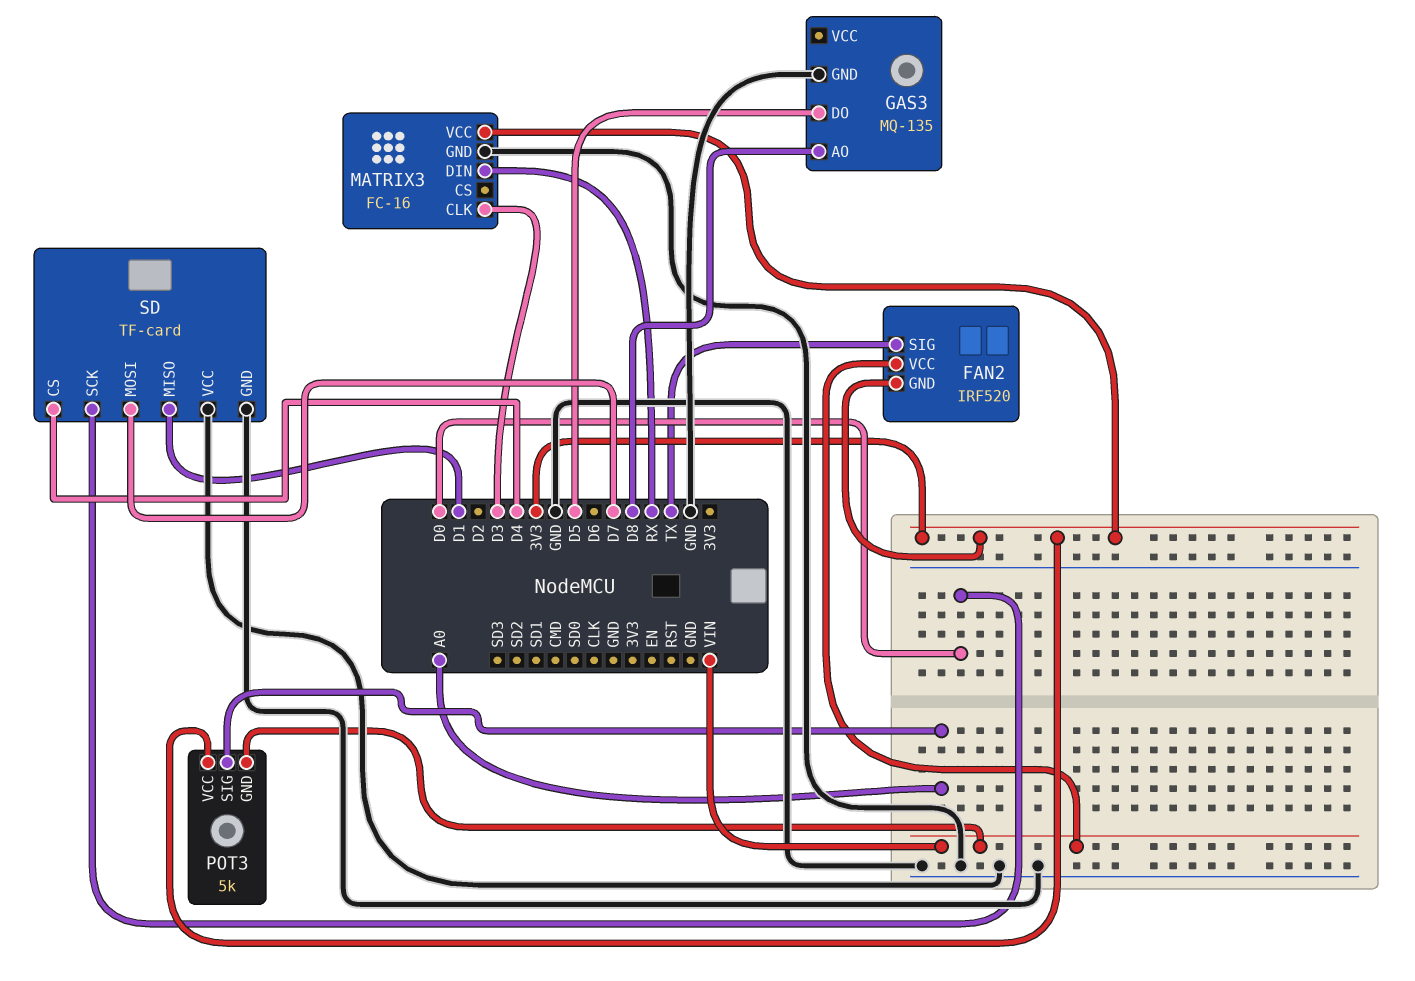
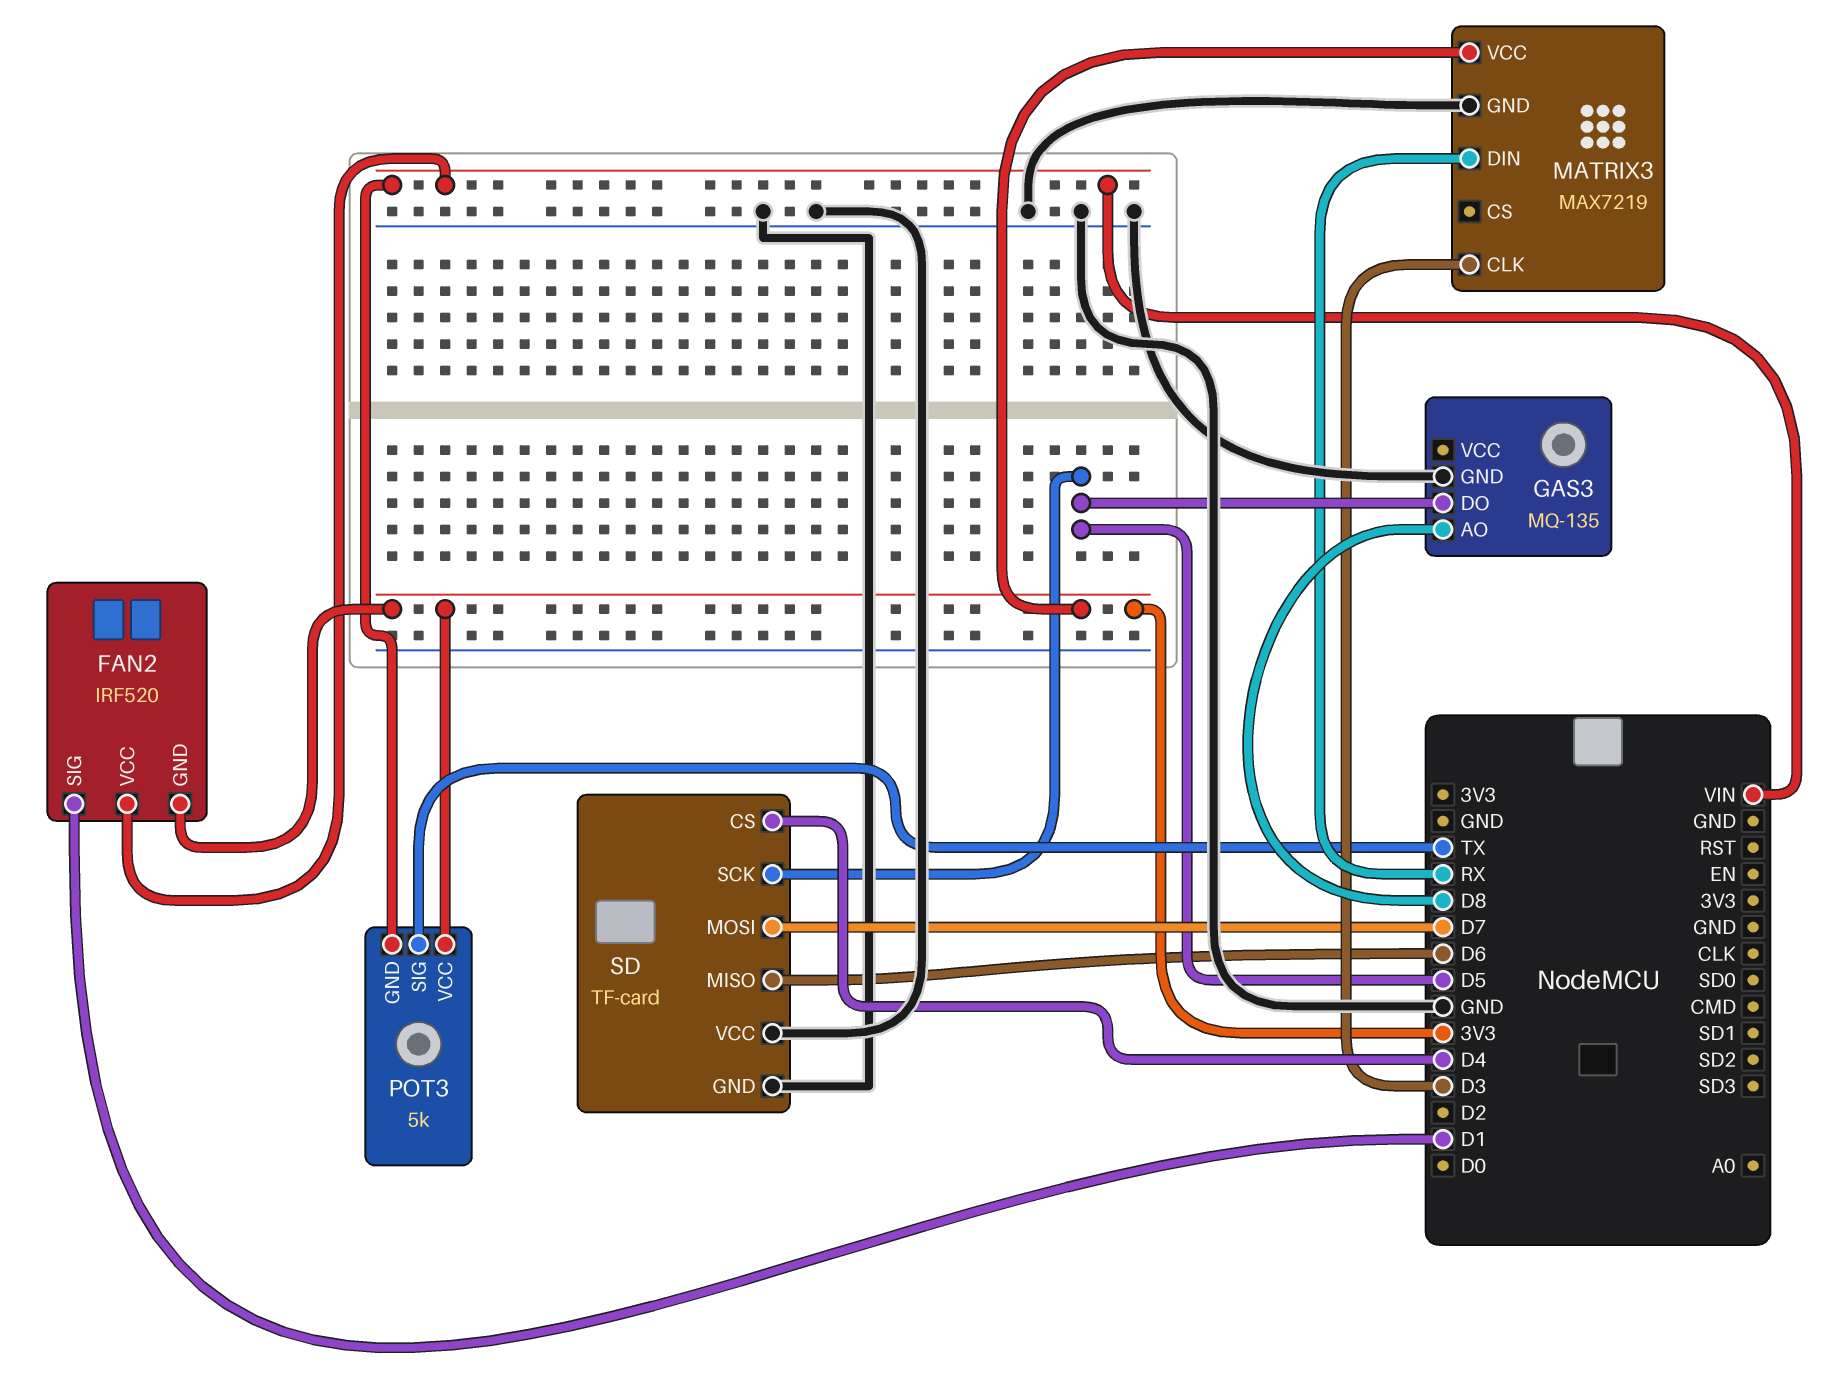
FAN2 pin SIG: TX -> D1
MATRIX3: FC-16 -> MAX7219
POT3 pin SIG: A0 -> TX
SD pin MISO: D1 -> D6
SD pin SCK: D0 -> D5

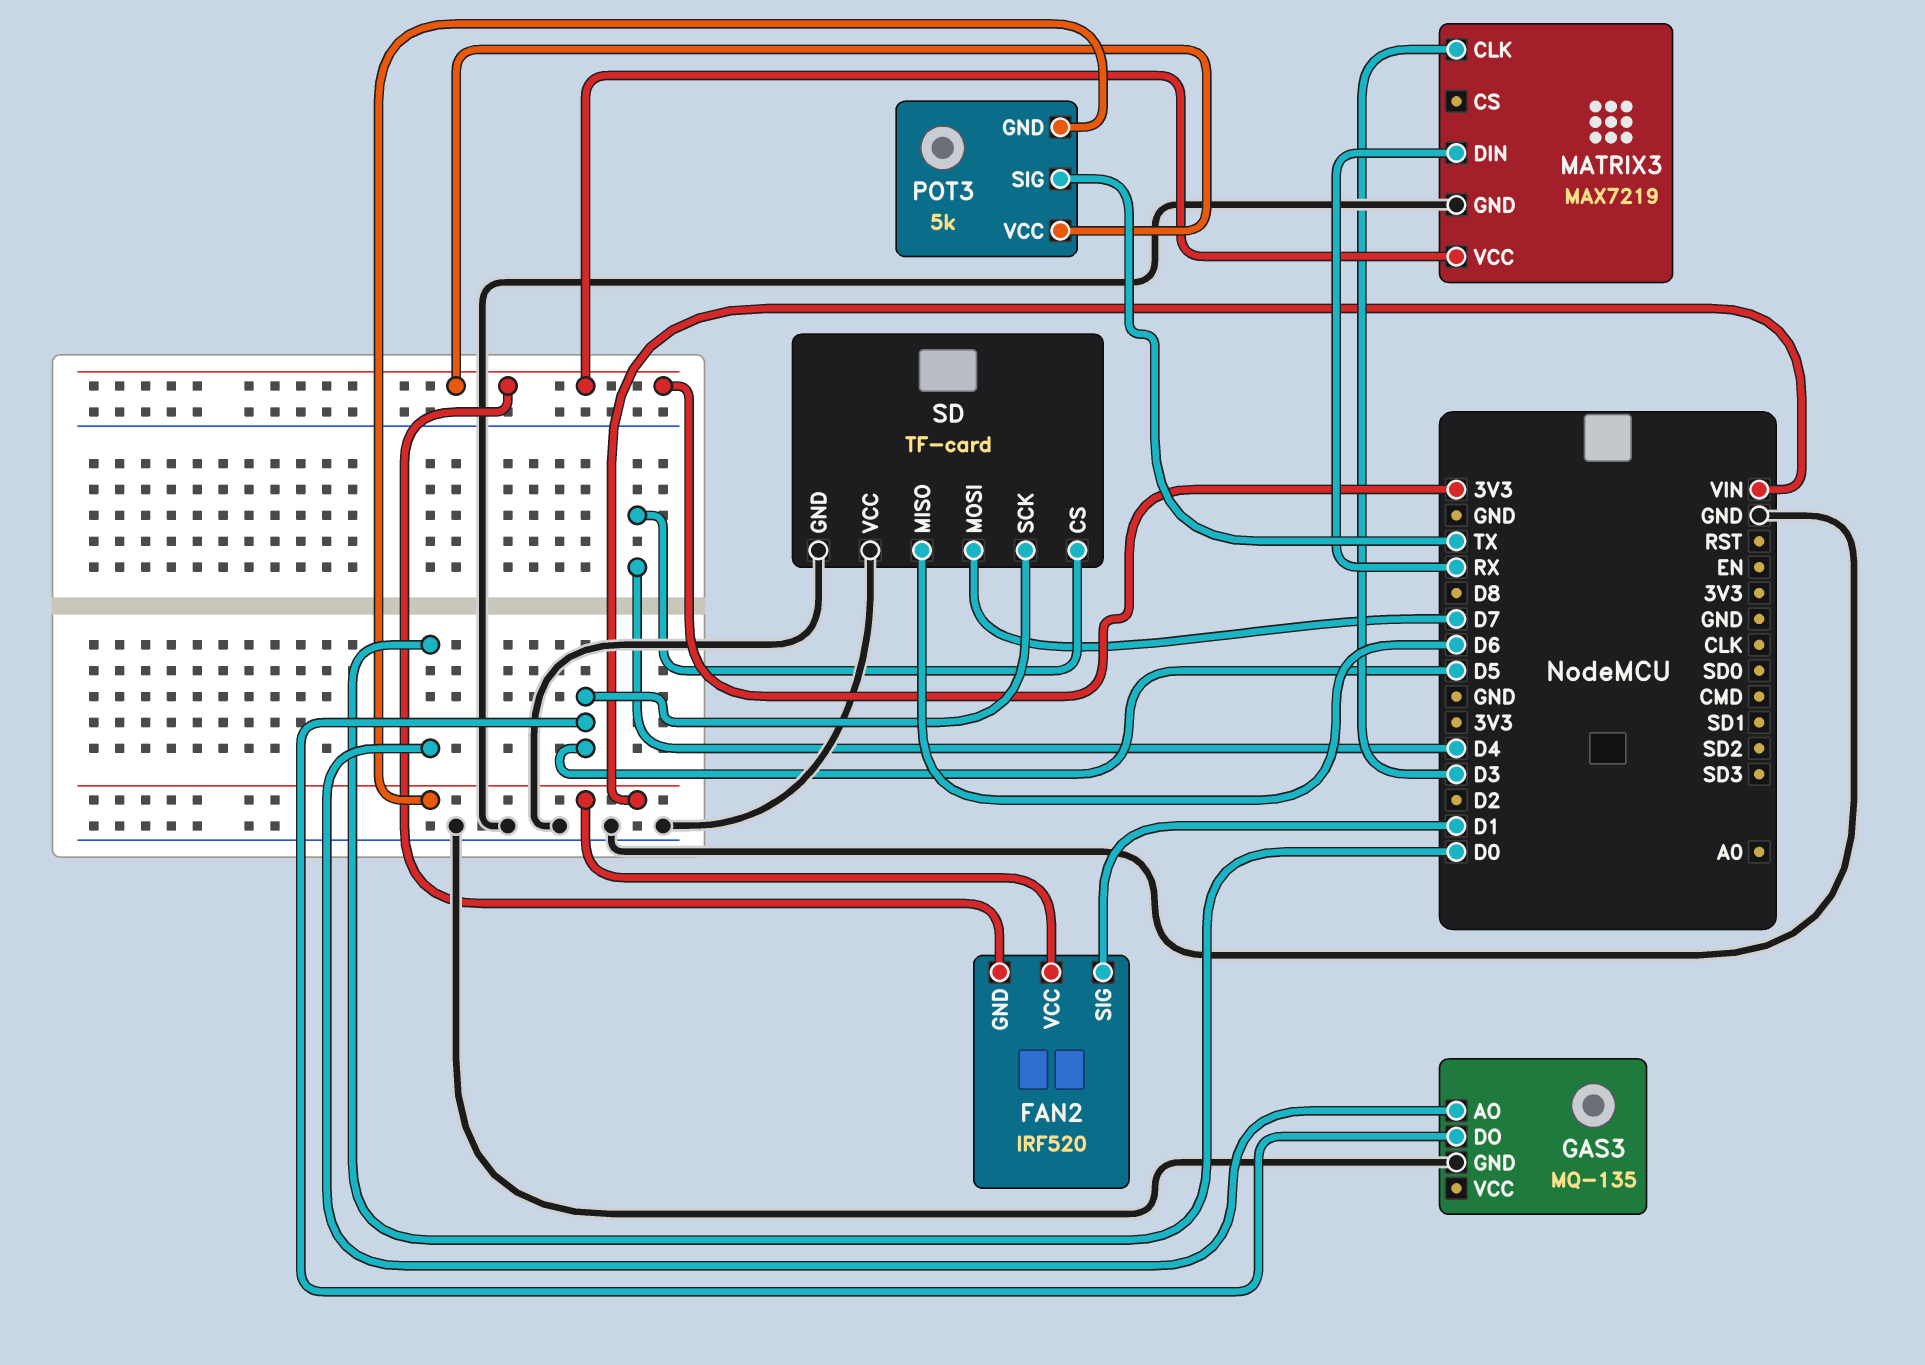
GAS3 pin AO: D8 -> D0

